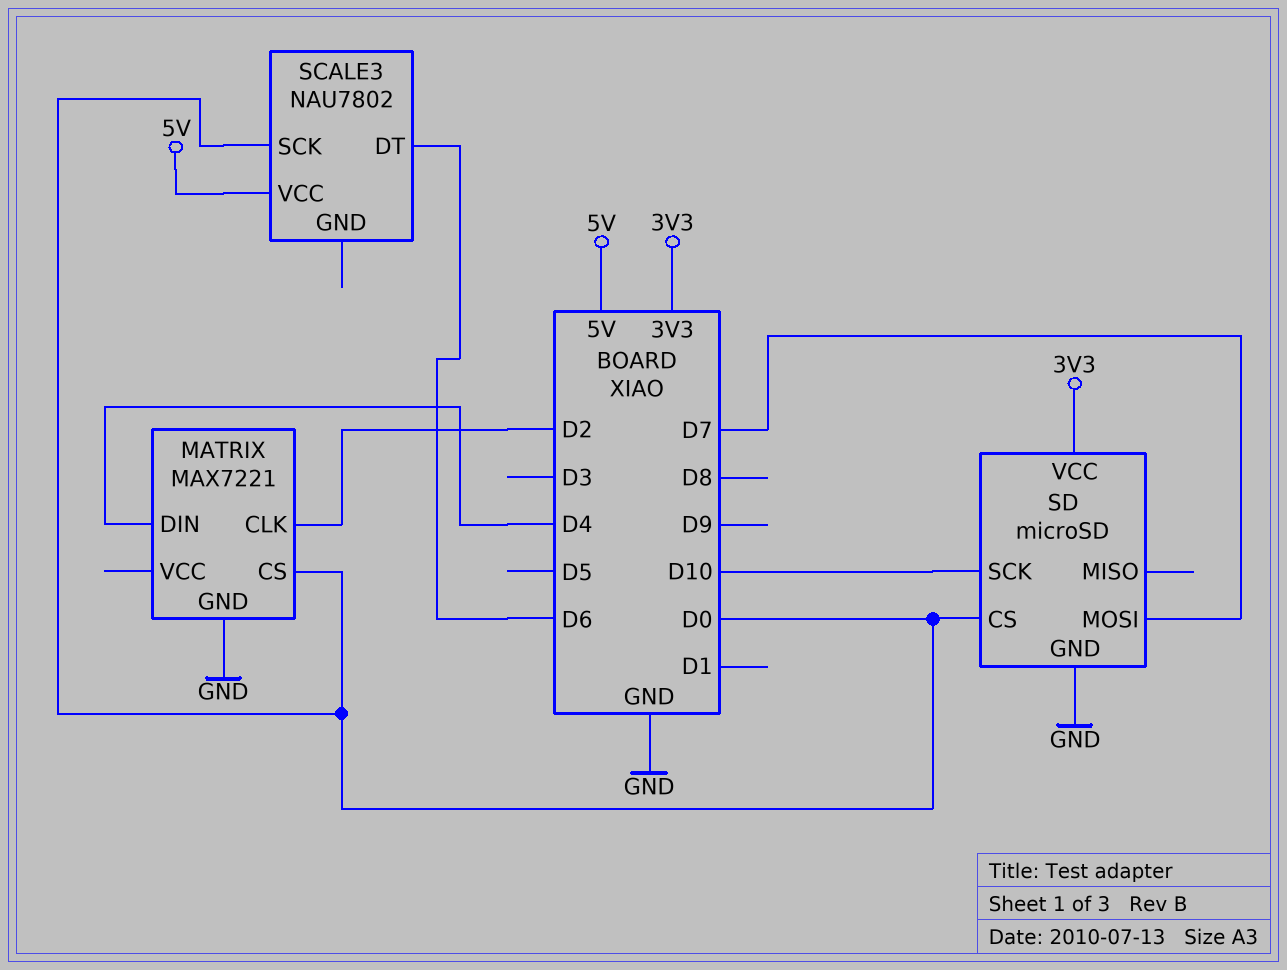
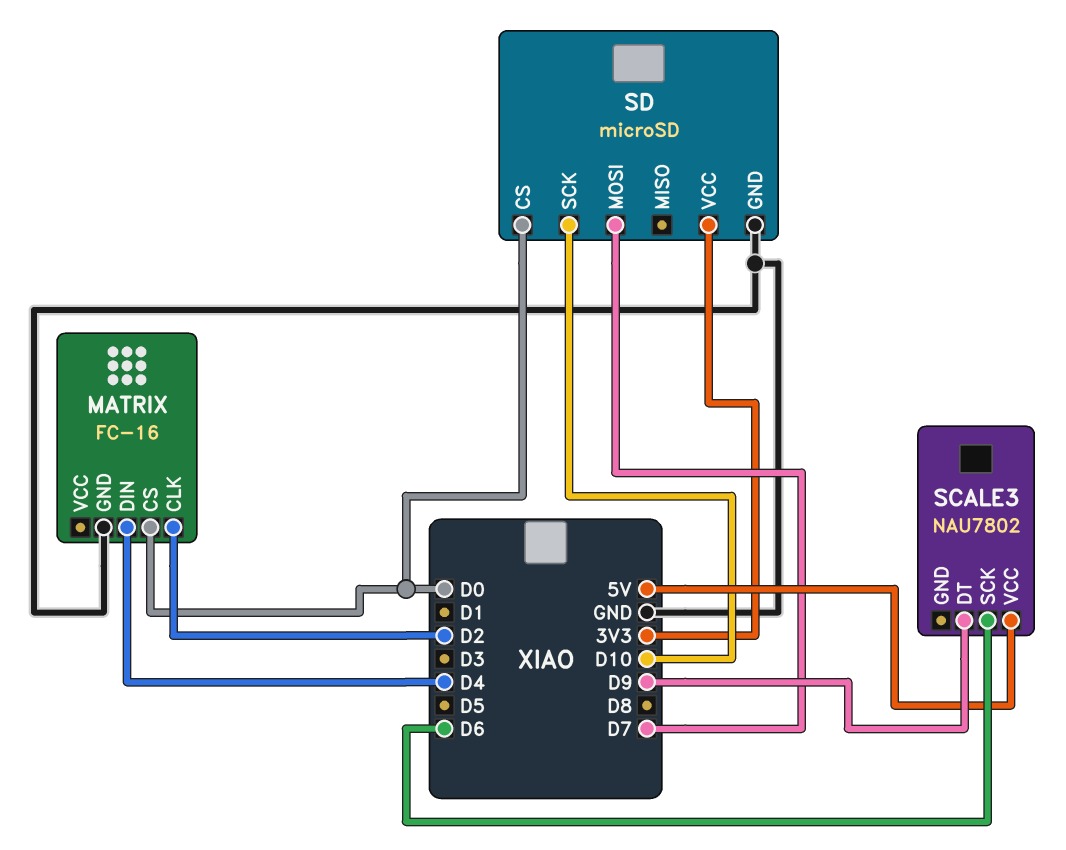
MATRIX: MAX7221 -> FC-16
SCALE3 pin DT: D6 -> D9
SCALE3 pin SCK: D0 -> D6

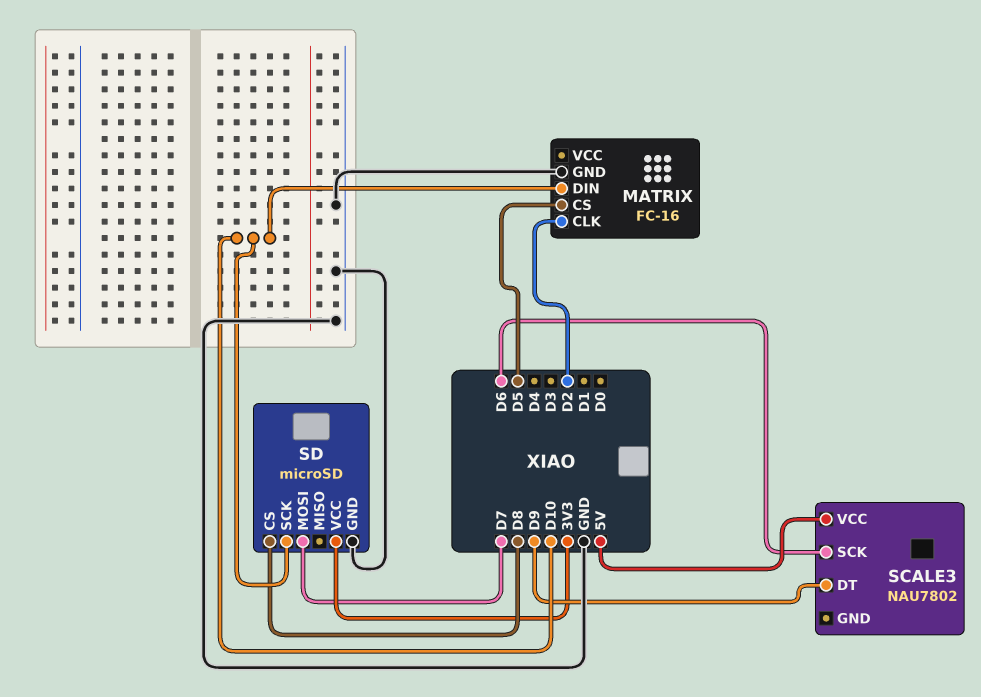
MATRIX pin CS: D0 -> D5
MATRIX pin DIN: D4 -> D10
SD pin CS: D0 -> D8

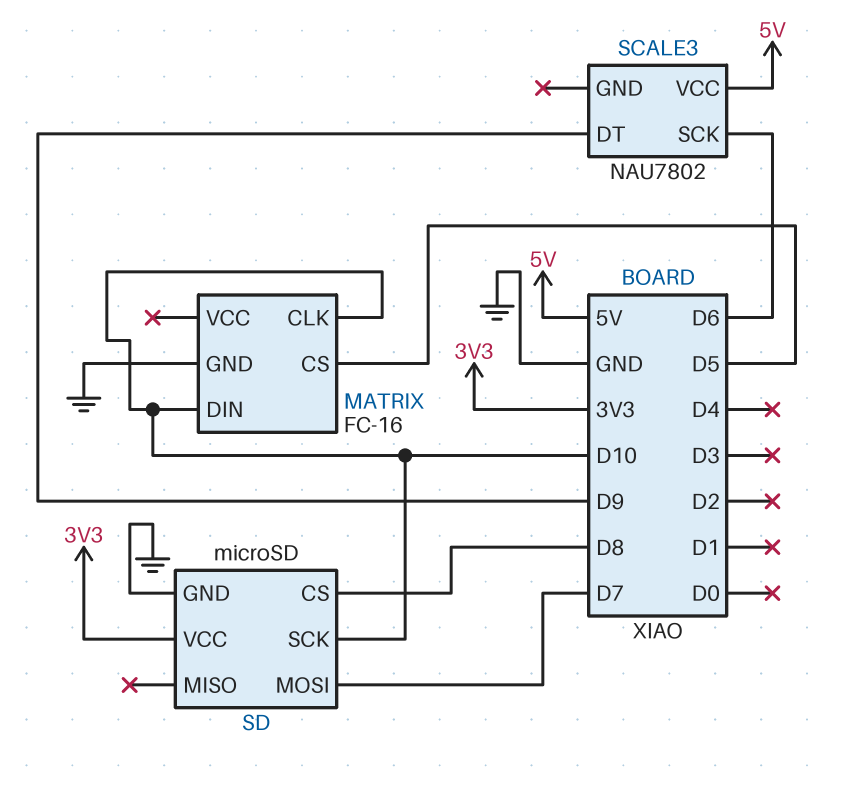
MATRIX pin CLK: D2 -> D10

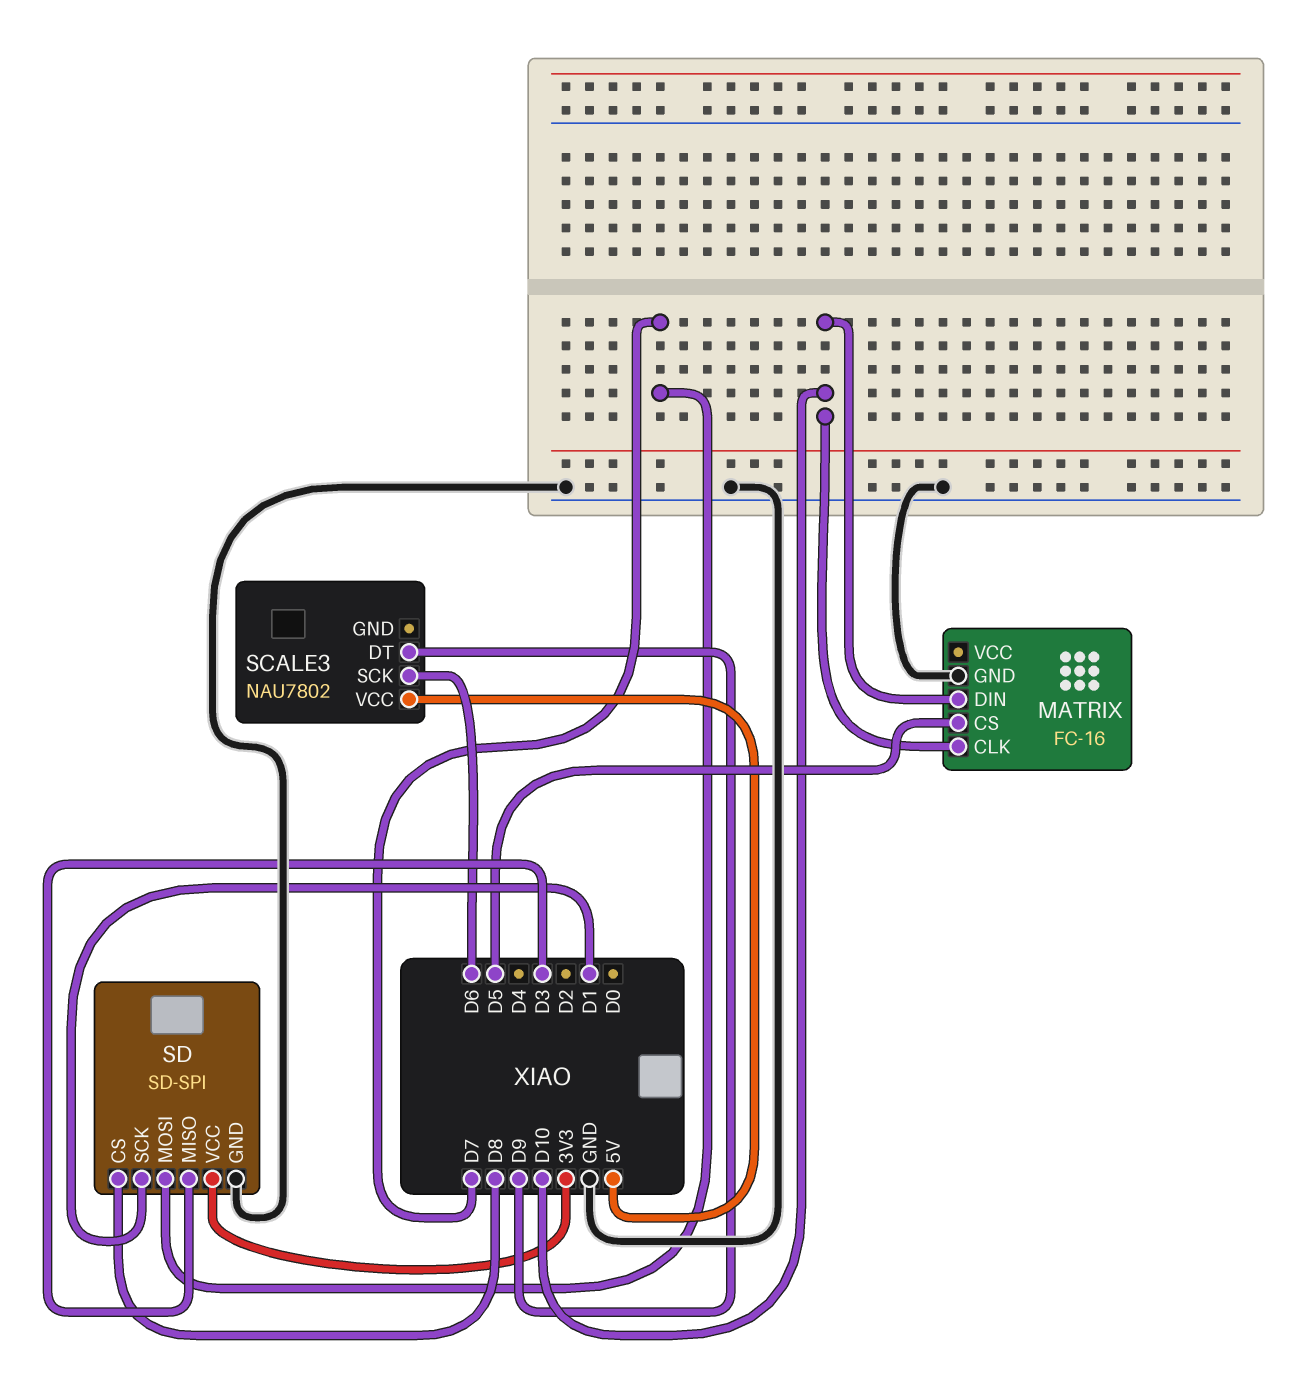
SD: microSD -> SD-SPI
SD pin MISO: none -> D3
SD pin SCK: D10 -> D1

